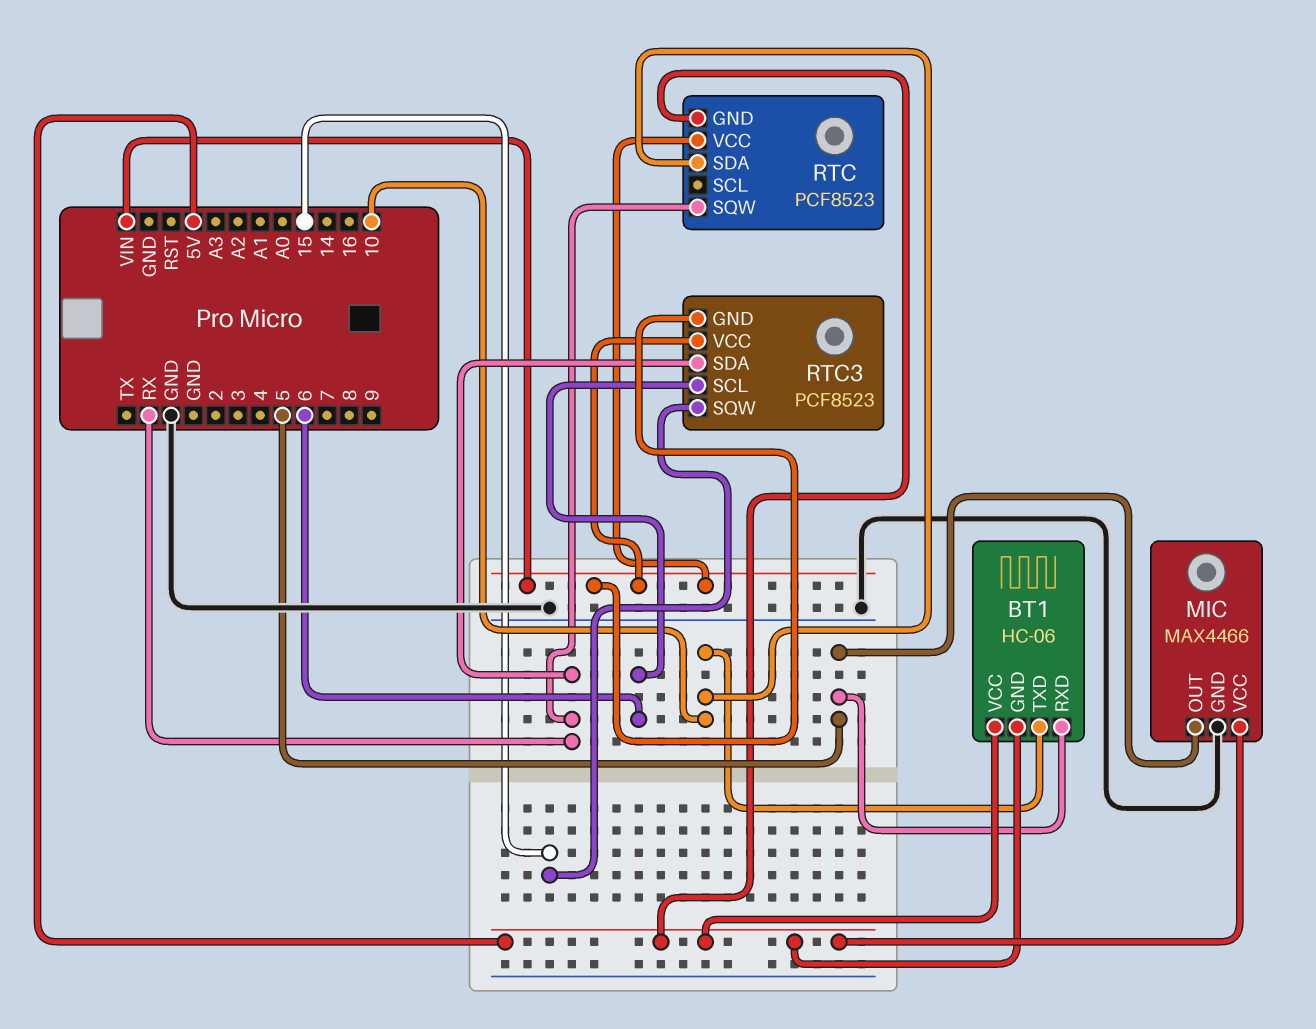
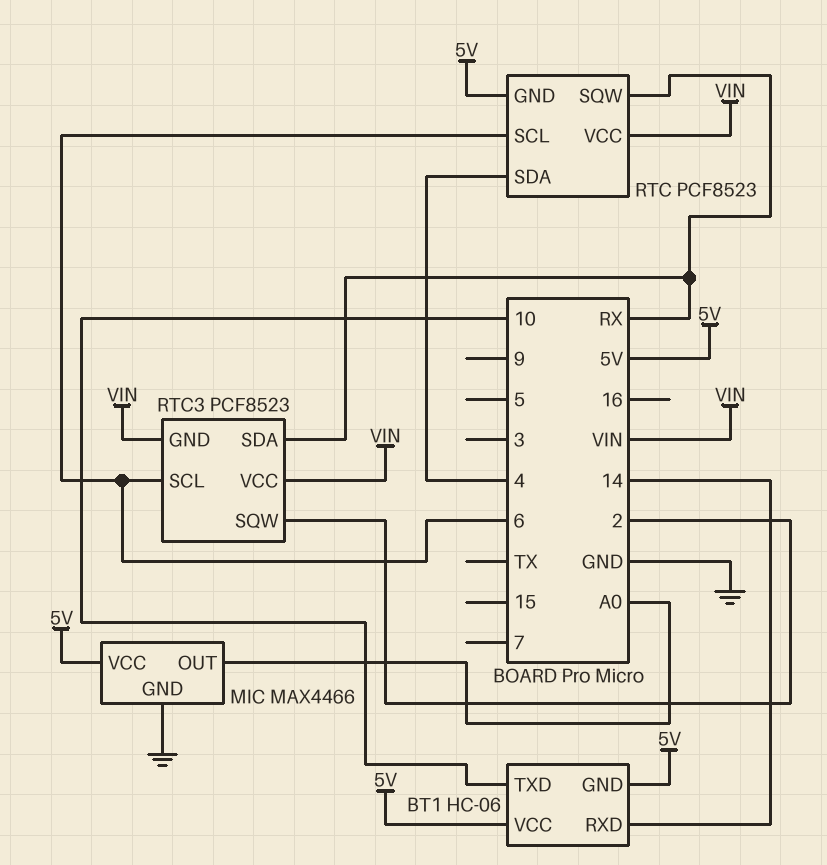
BT1 pin RXD: 5 -> 14
MIC pin OUT: 5 -> A0
RTC pin SCL: none -> 6
RTC pin SDA: 10 -> 4
RTC3 pin SQW: 15 -> 2

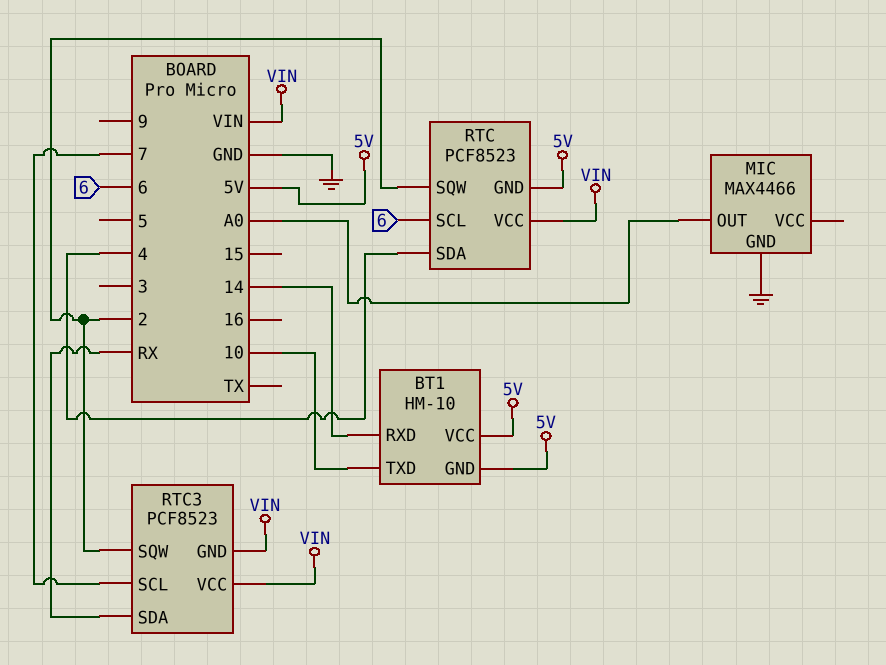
BT1: HC-06 -> HM-10
MIC pin VCC: 5V -> none
RTC pin SQW: RX -> 2
RTC3 pin SCL: 6 -> 7

